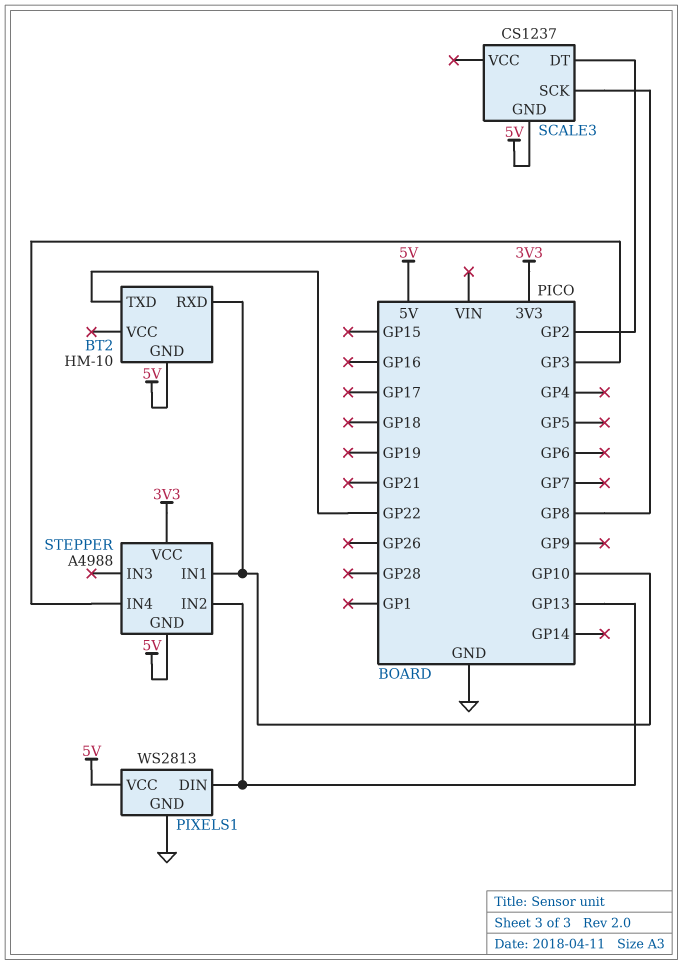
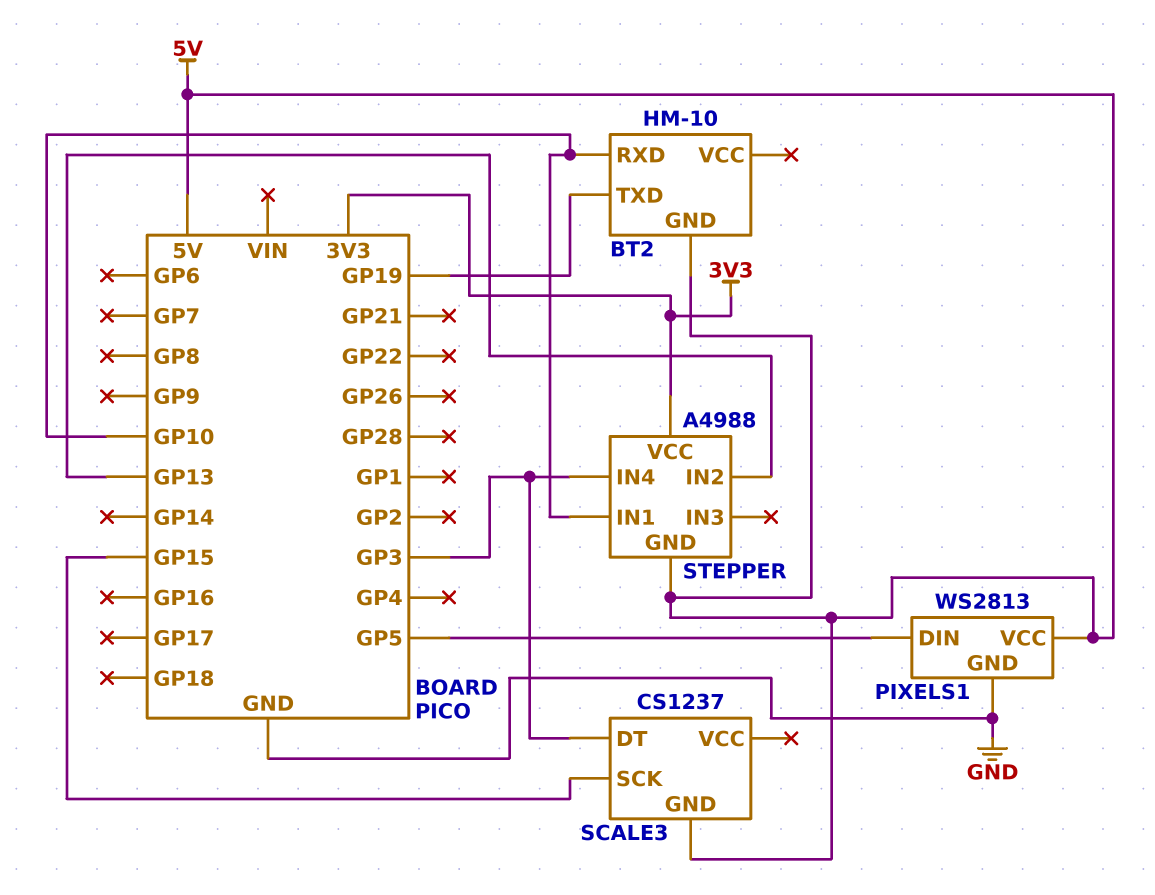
BT2 pin TXD: GP22 -> GP19
PIXELS1 pin DIN: GP13 -> GP5
SCALE3 pin DT: GP2 -> GP3
SCALE3 pin SCK: GP8 -> GP15

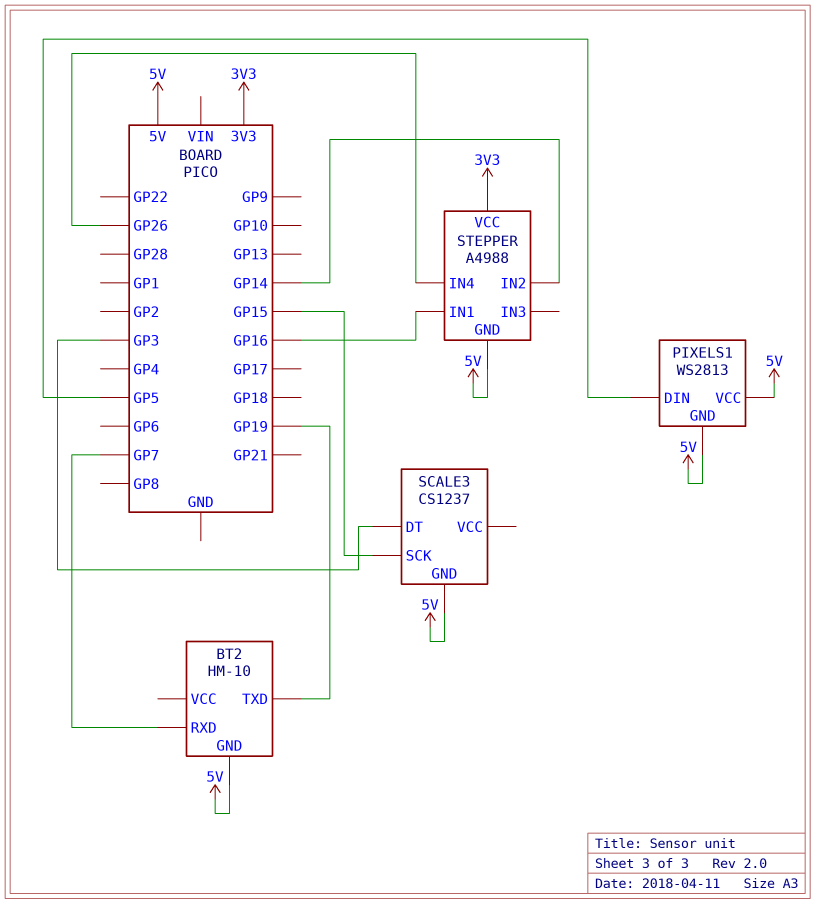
BT2 pin RXD: GP10 -> GP7
PIXELS1 pin GND: GND -> 5V
STEPPER pin IN1: GP10 -> GP16
STEPPER pin IN2: GP13 -> GP14
STEPPER pin IN4: GP3 -> GP26

